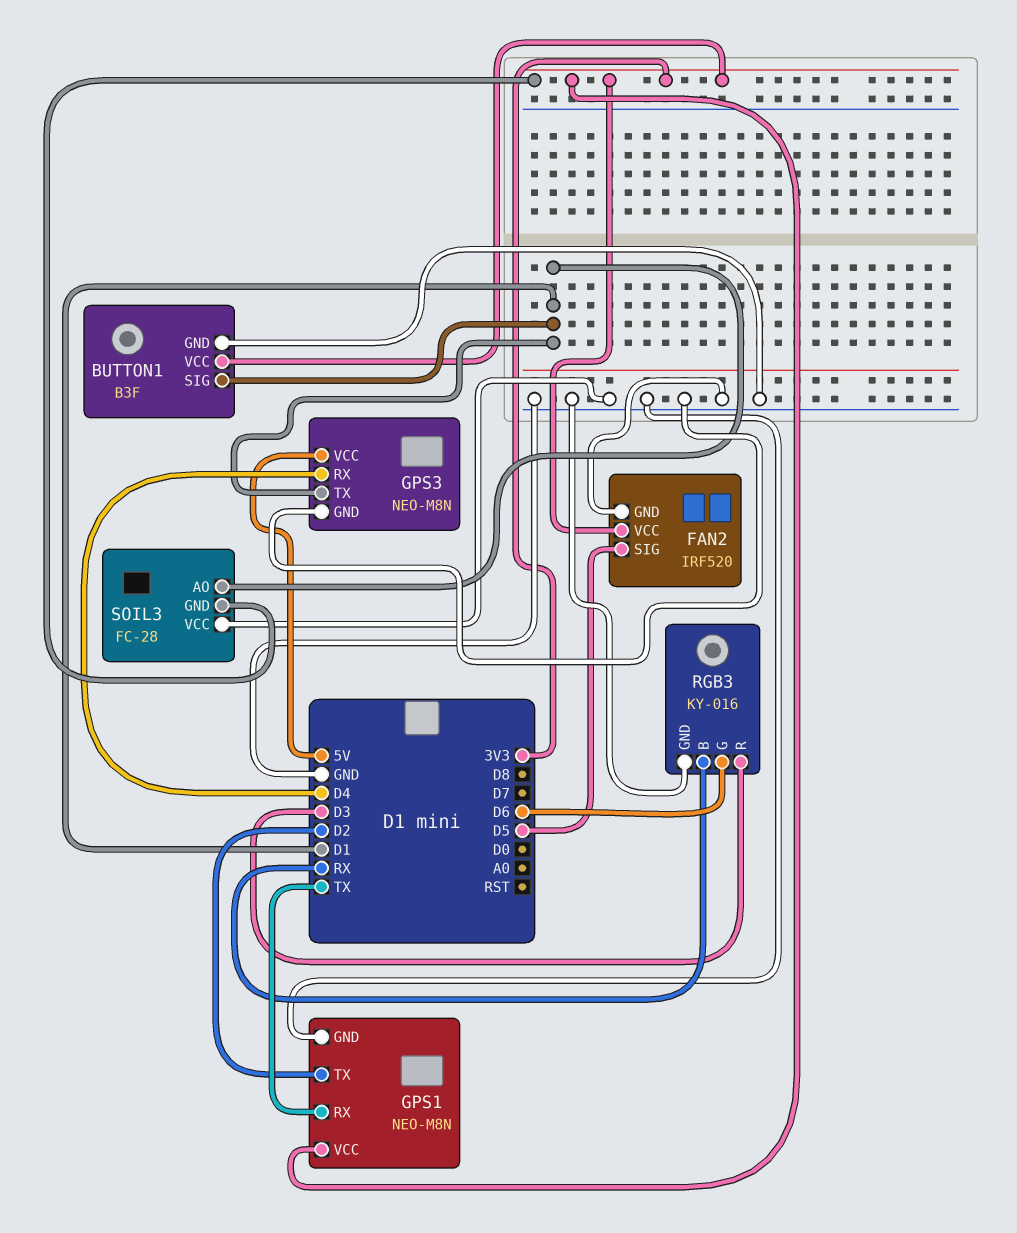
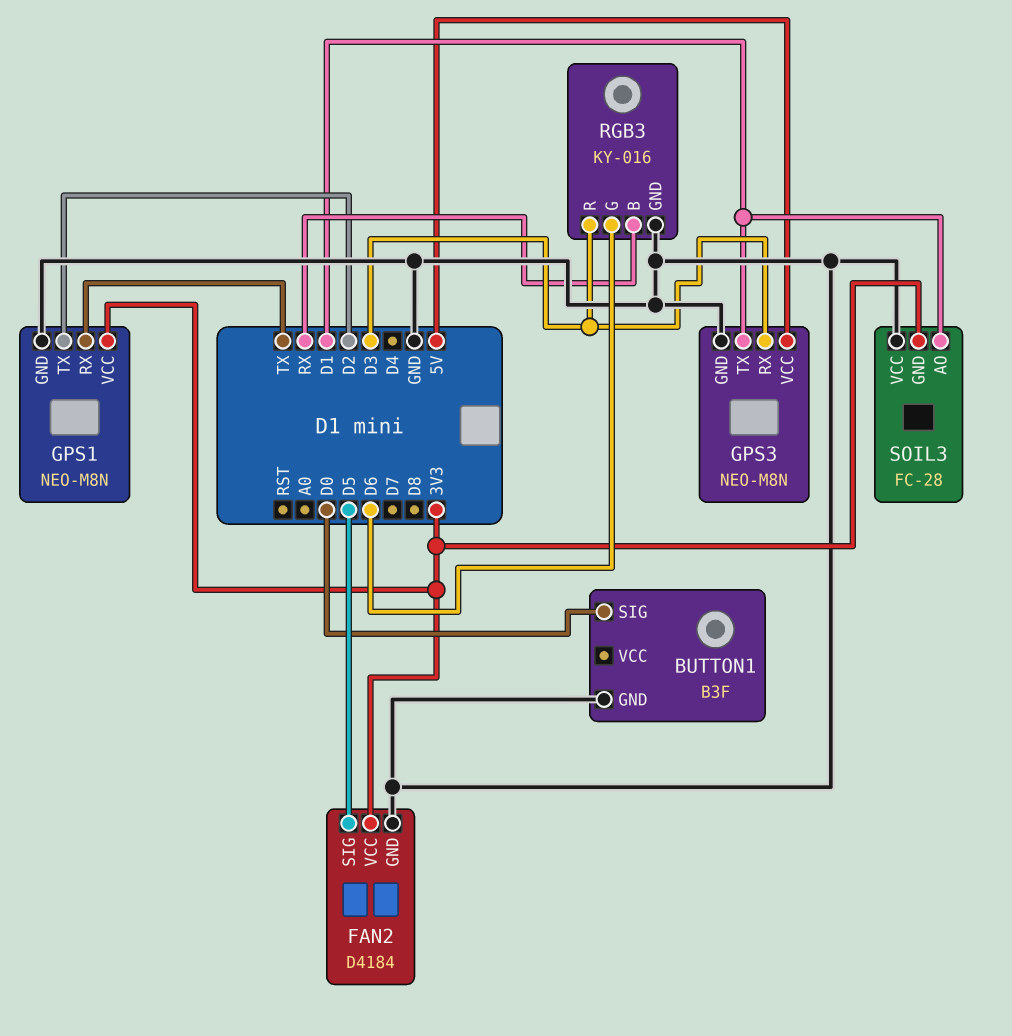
BUTTON1 pin SIG: D1 -> D0
BUTTON1 pin VCC: 3V3 -> none
FAN2: IRF520 -> D4184
GPS3 pin RX: D4 -> D3

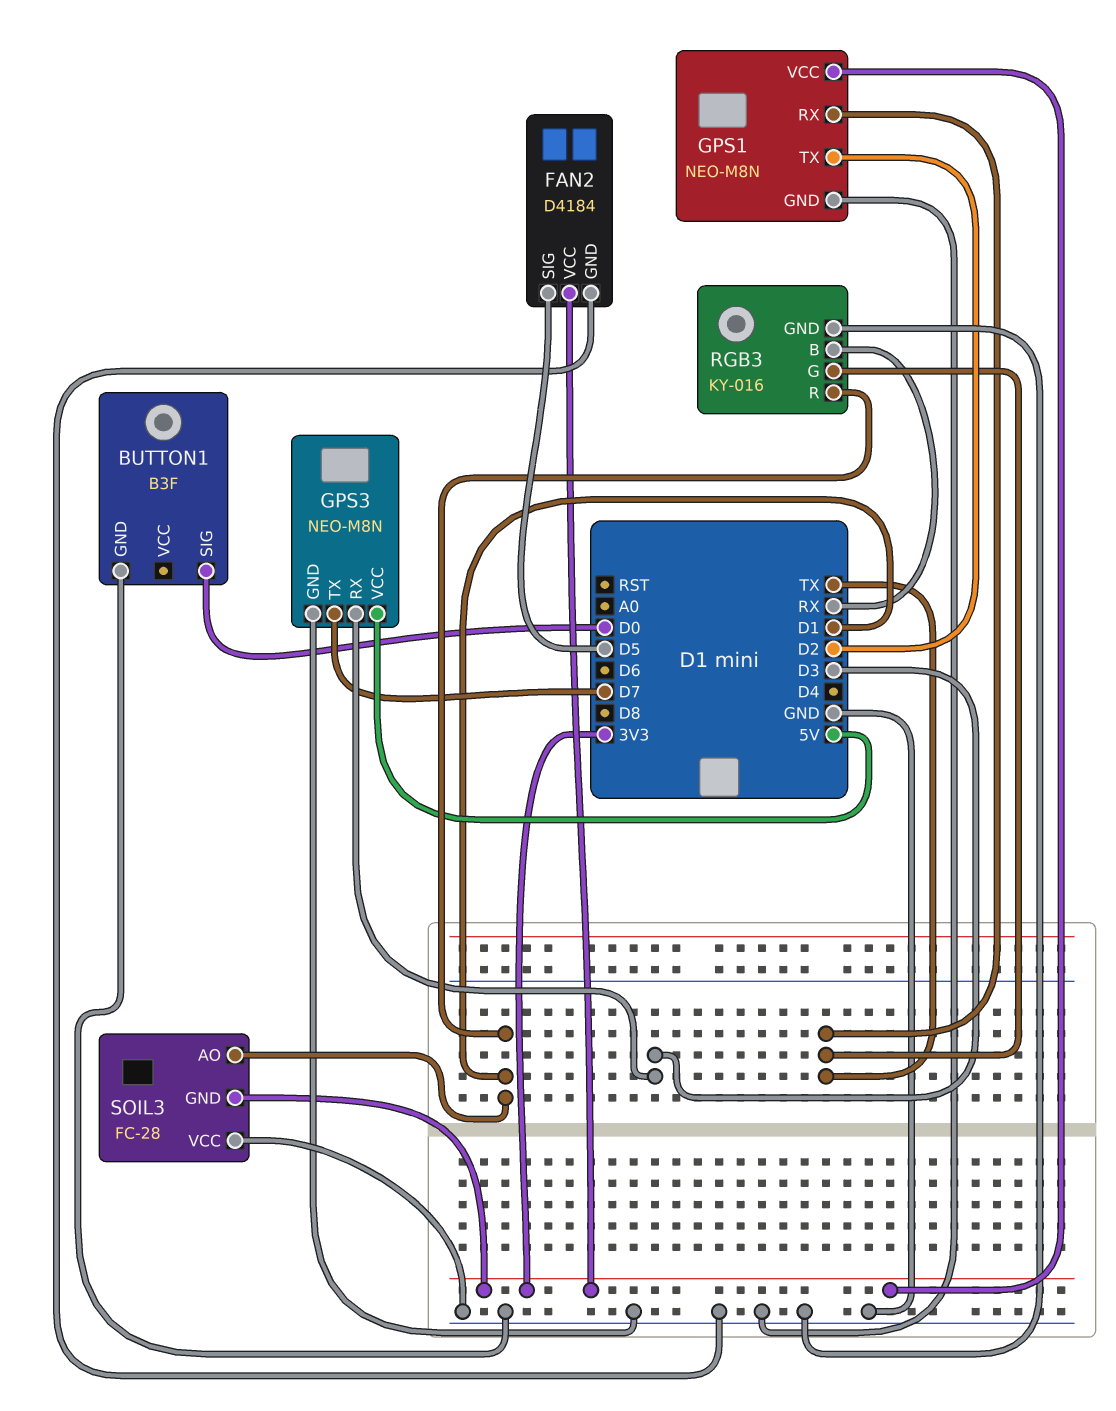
GPS3 pin TX: D1 -> D7
RGB3 pin G: D6 -> TX
RGB3 pin R: D3 -> D1

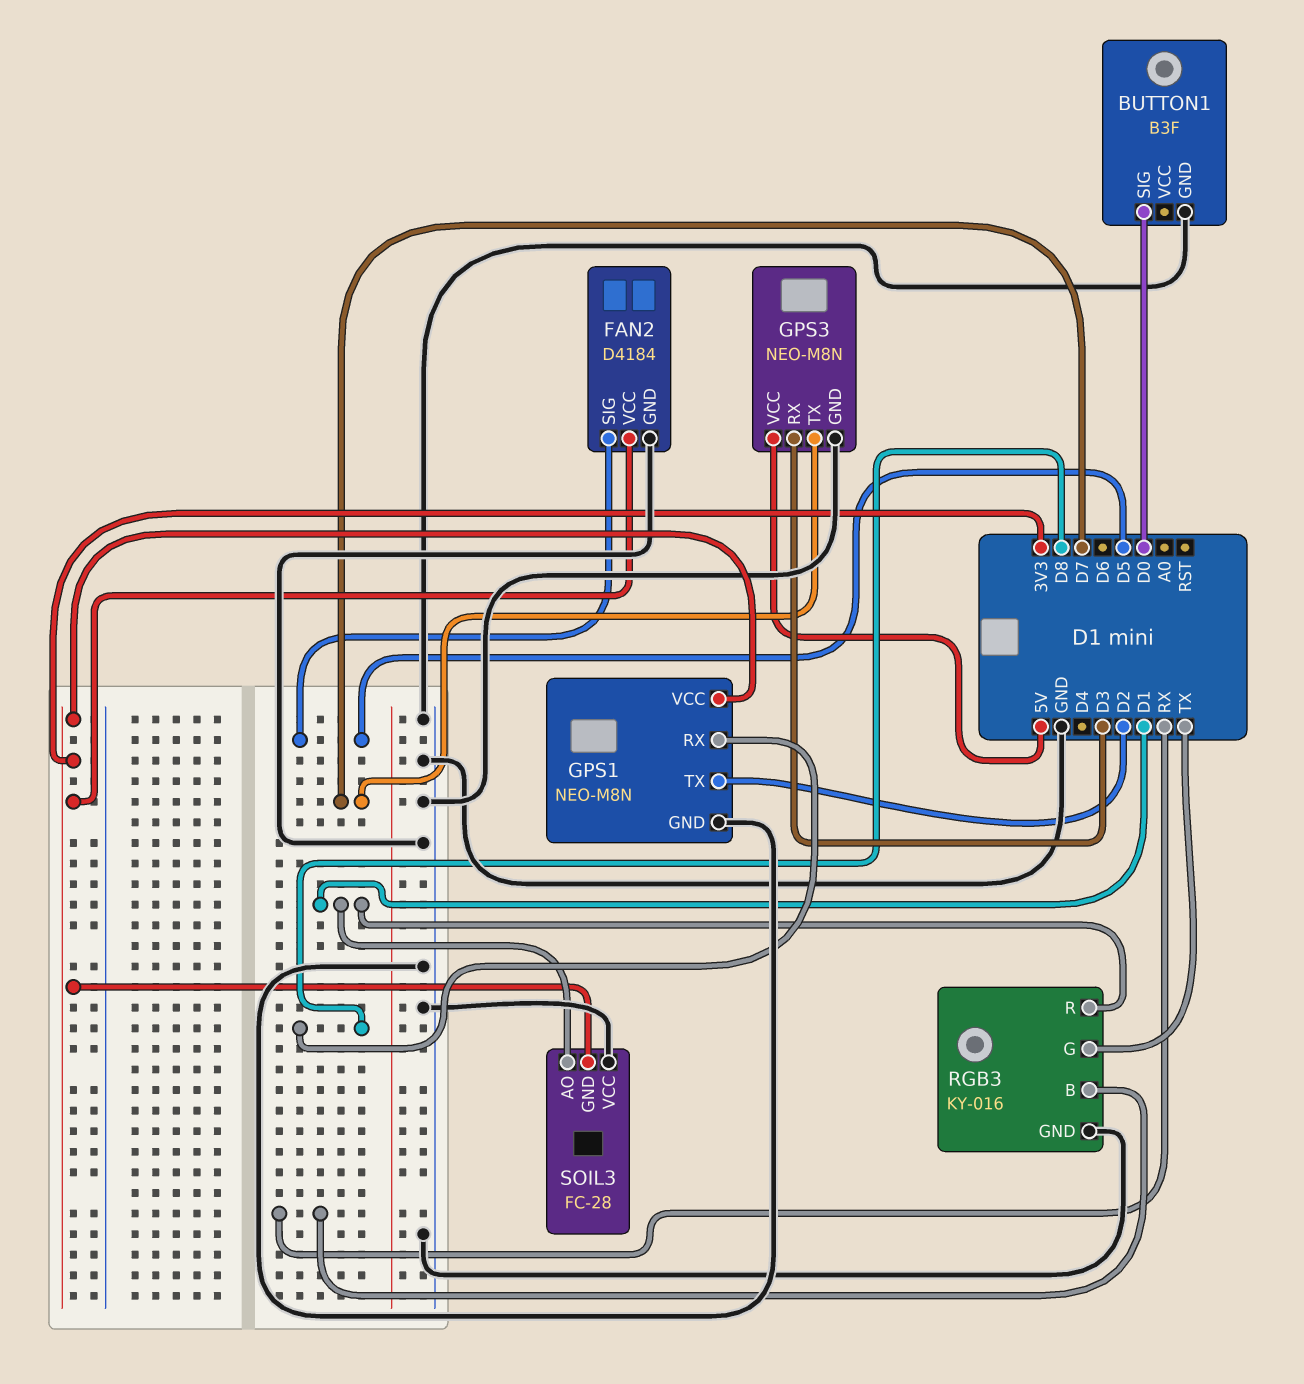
GPS1 pin RX: TX -> D8

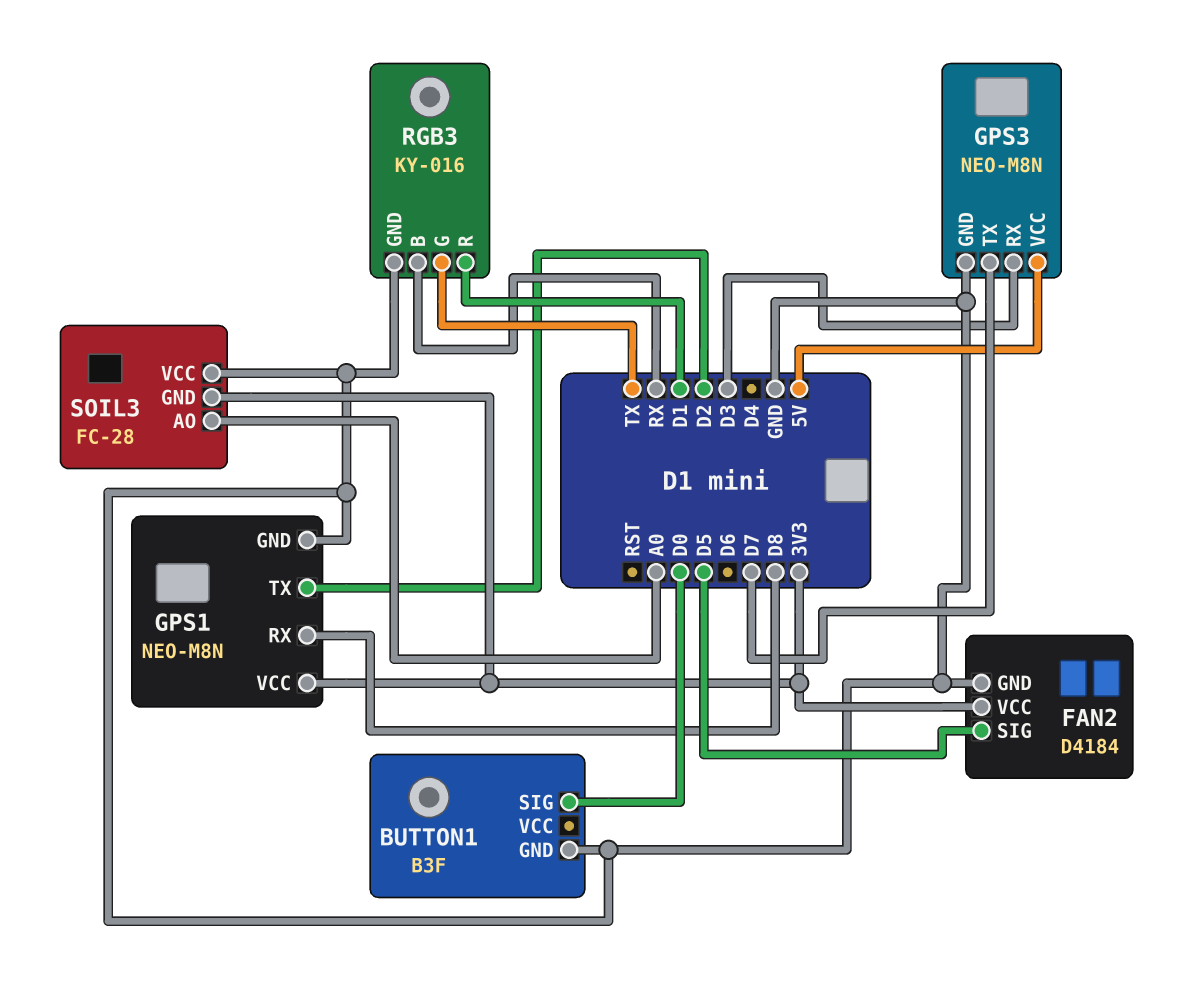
SOIL3 pin AO: D1 -> A0

